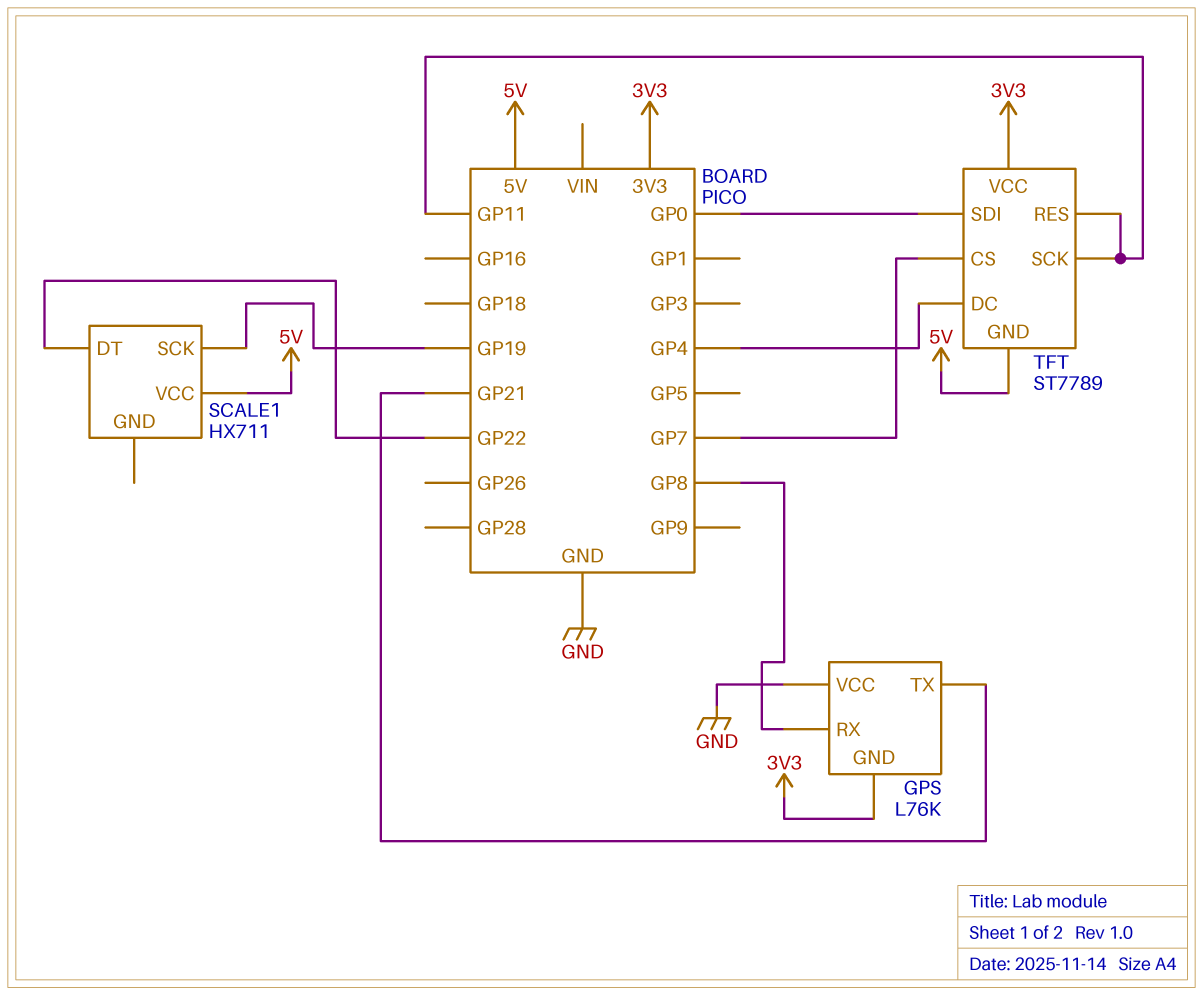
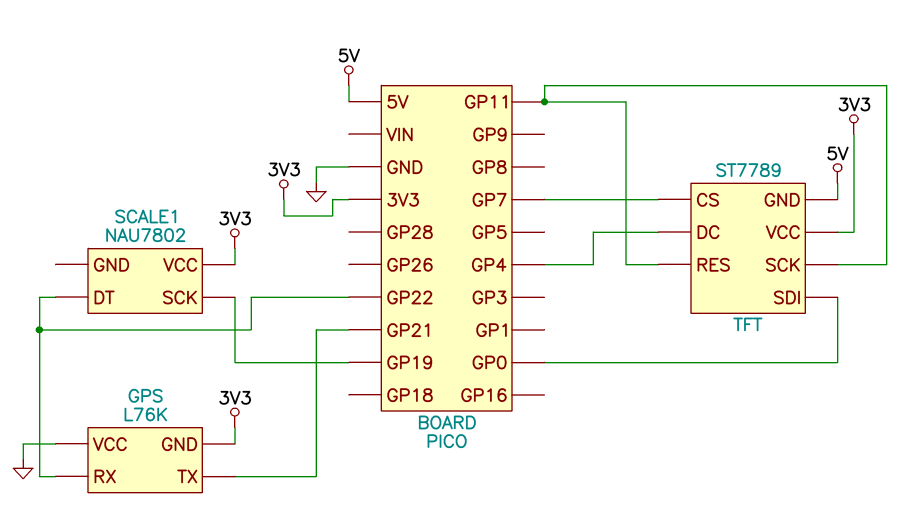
GPS pin RX: GP8 -> GP22
SCALE1: HX711 -> NAU7802
SCALE1 pin VCC: 5V -> 3V3

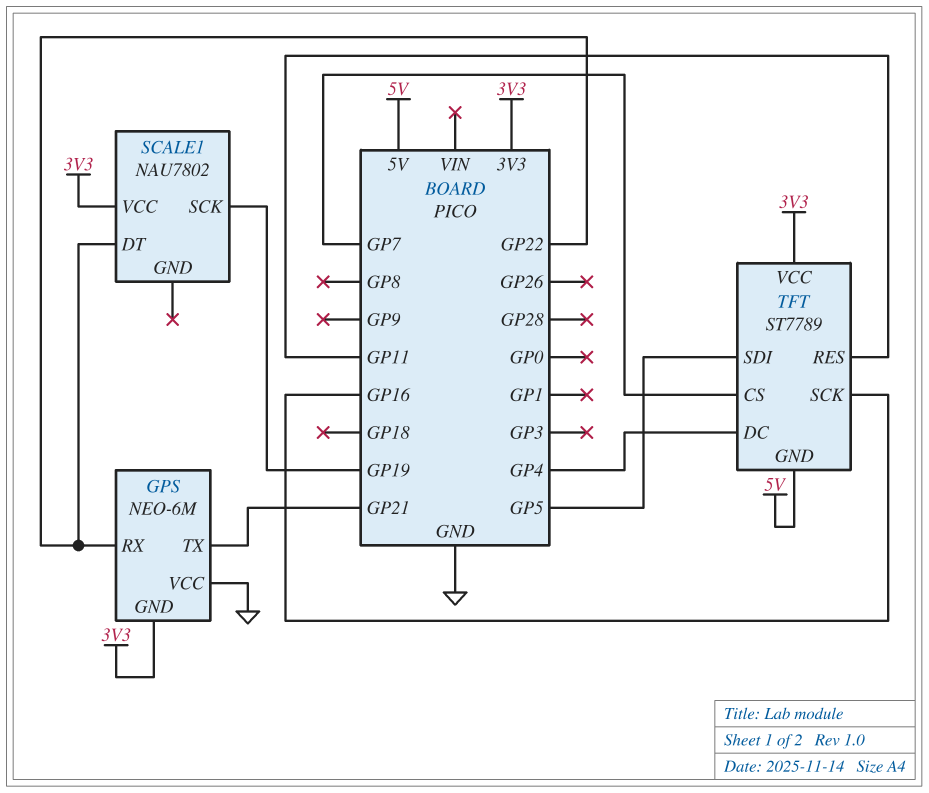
GPS: L76K -> NEO-6M
TFT pin SCK: GP11 -> GP16
TFT pin SDI: GP0 -> GP5

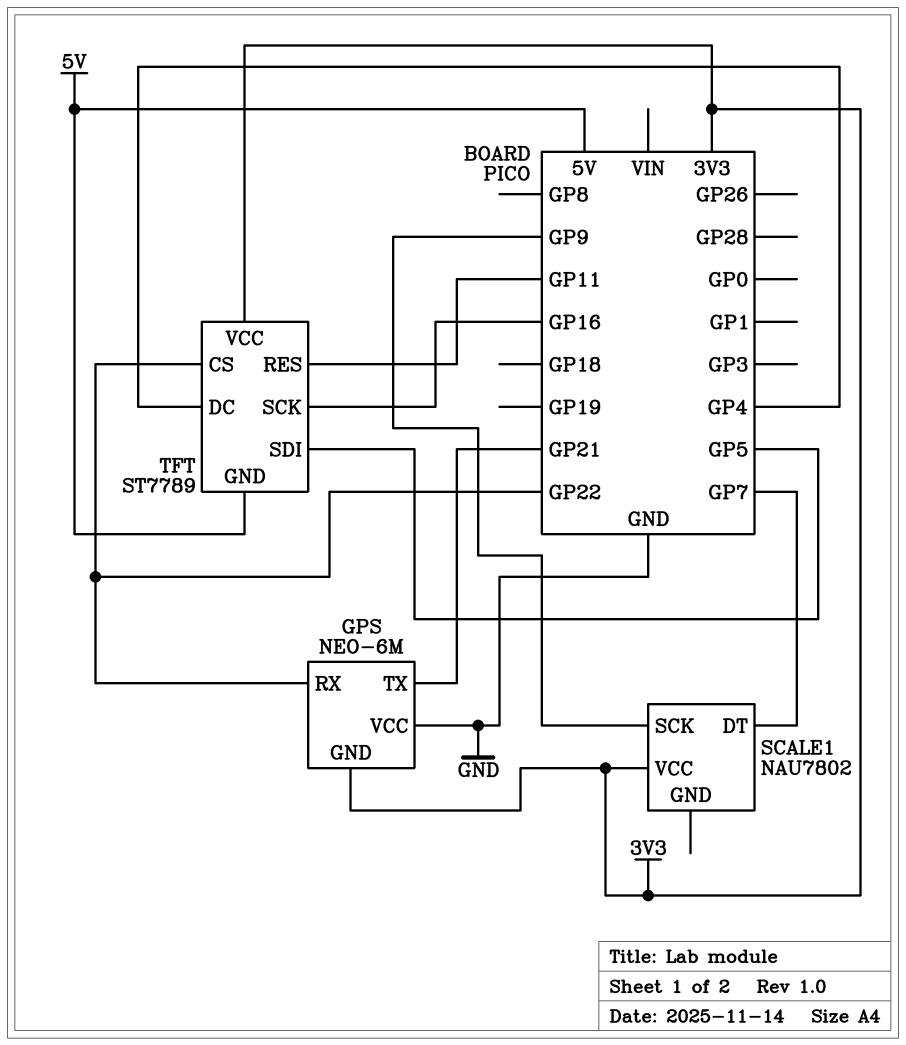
SCALE1 pin DT: GP22 -> GP7
SCALE1 pin SCK: GP19 -> GP9
TFT pin CS: GP7 -> GP22

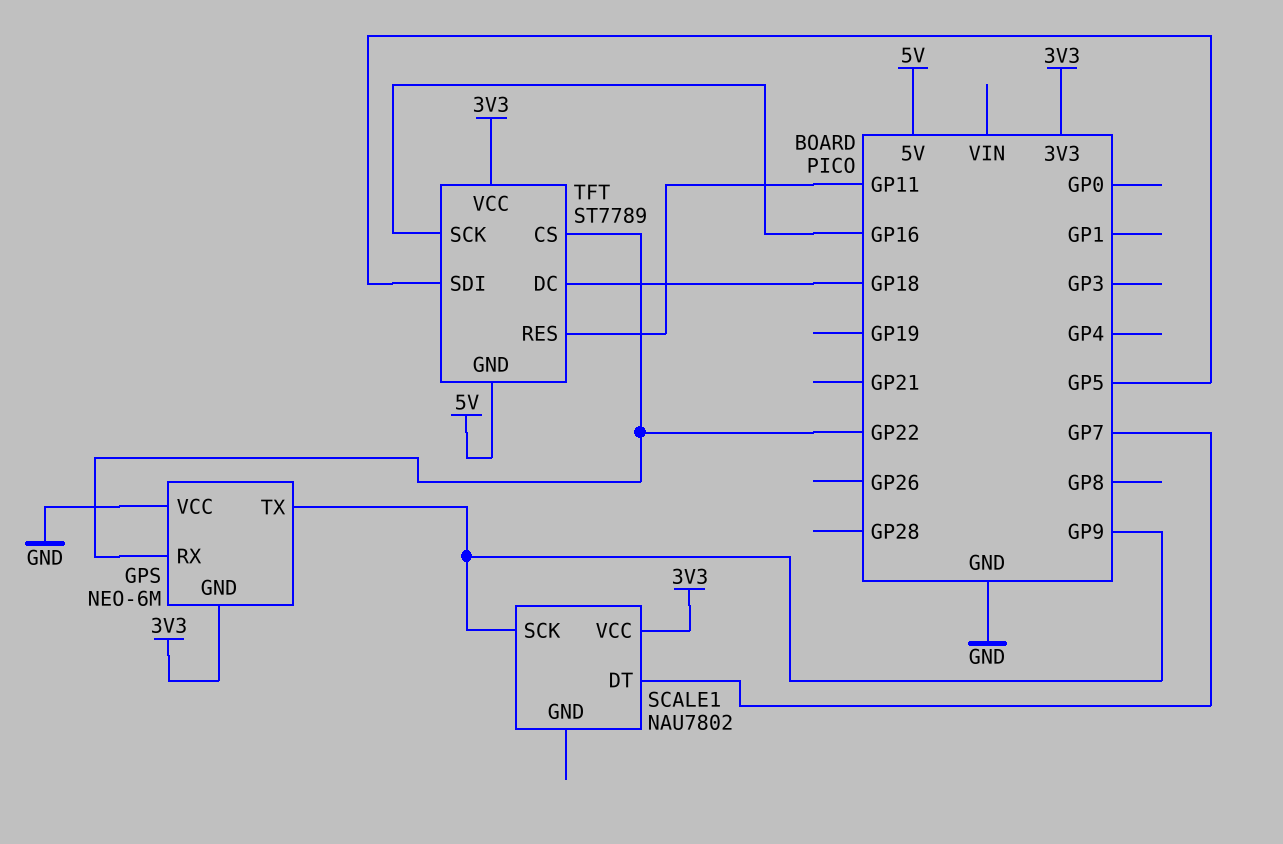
GPS pin TX: GP21 -> GP9
TFT pin DC: GP4 -> GP18

